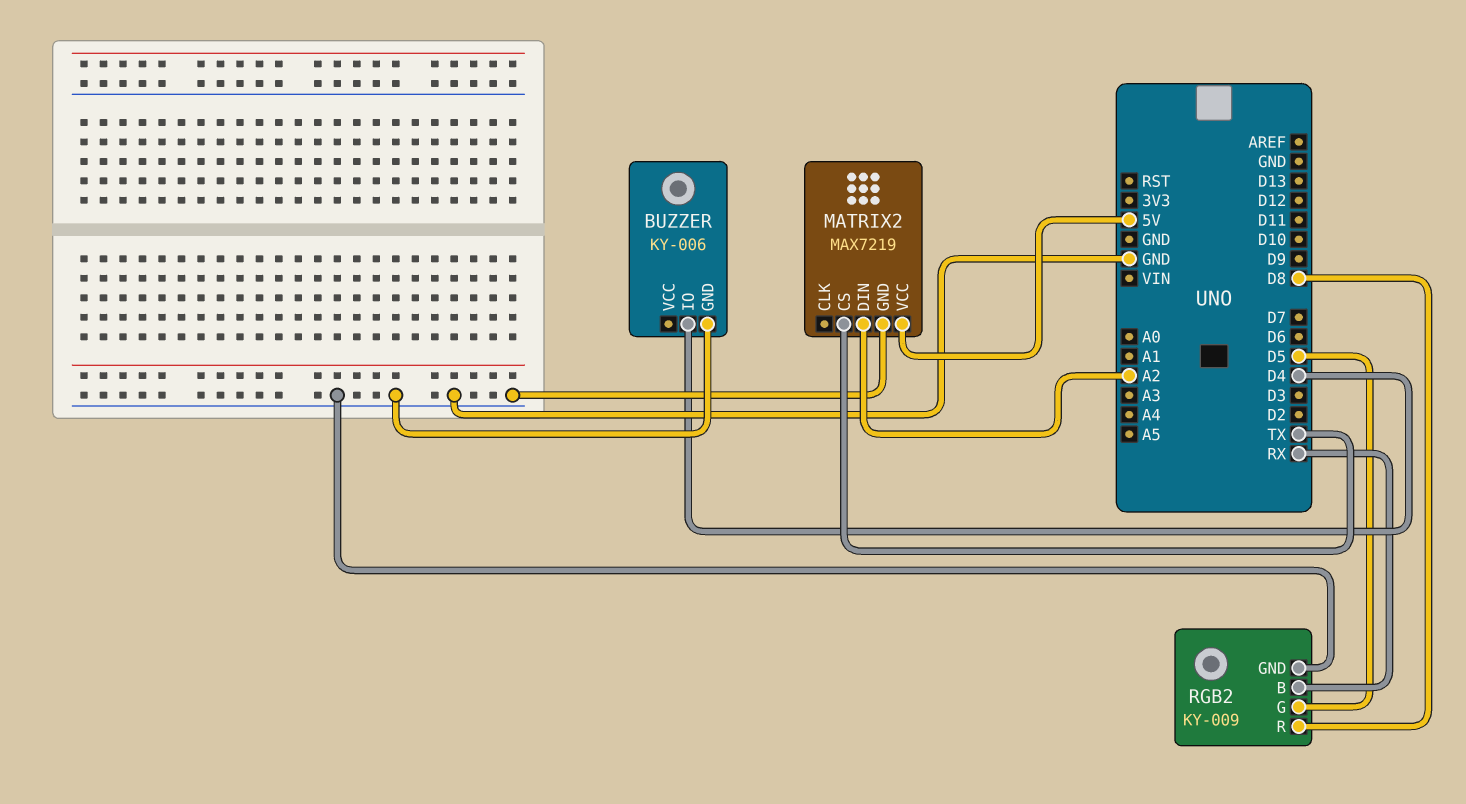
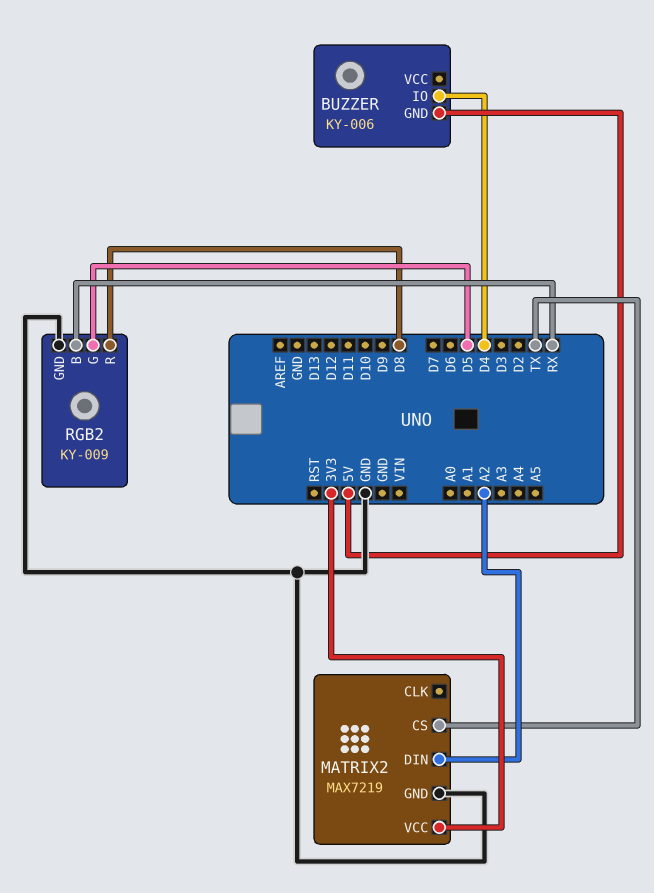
BUZZER pin GND: GND -> 5V
MATRIX2 pin VCC: 5V -> 3V3

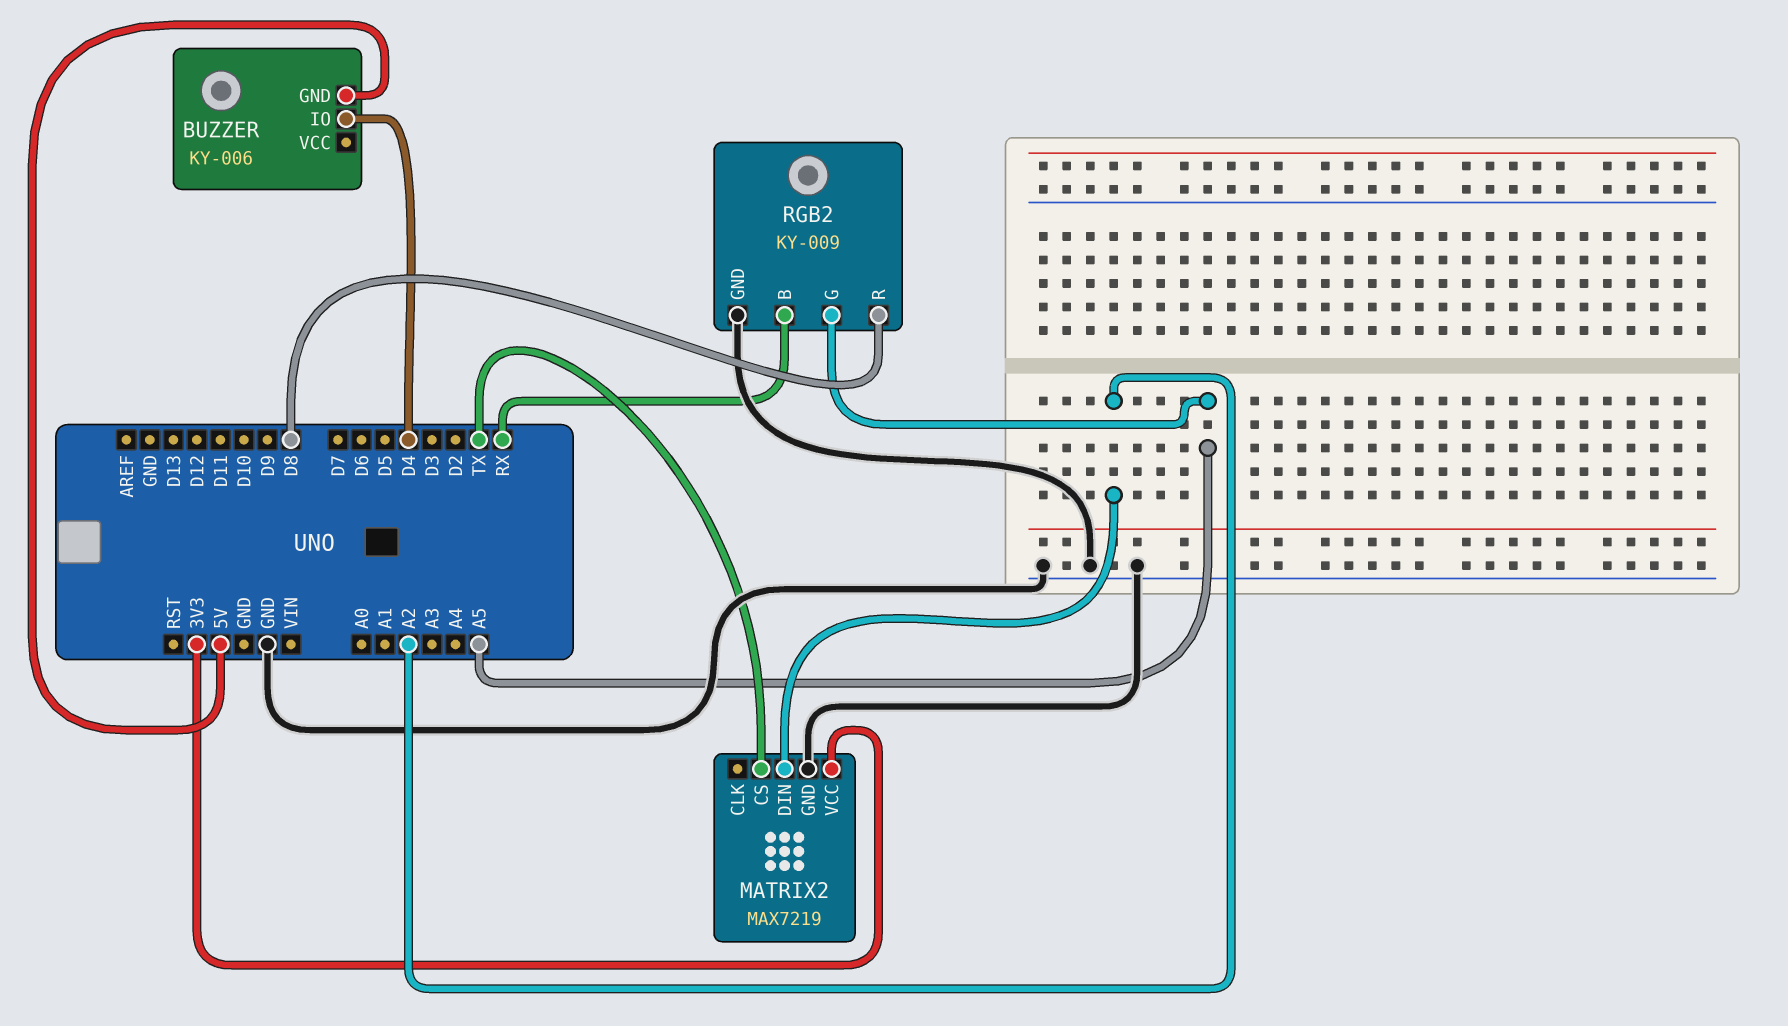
RGB2 pin G: D5 -> A5

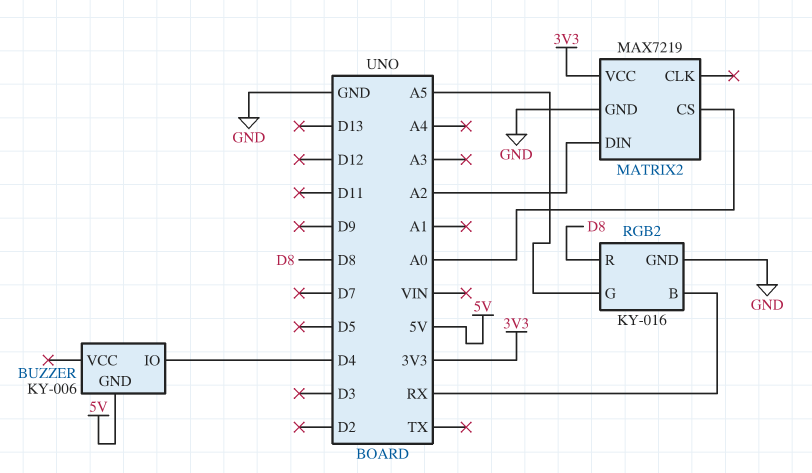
MATRIX2 pin CS: TX -> A0
RGB2: KY-009 -> KY-016

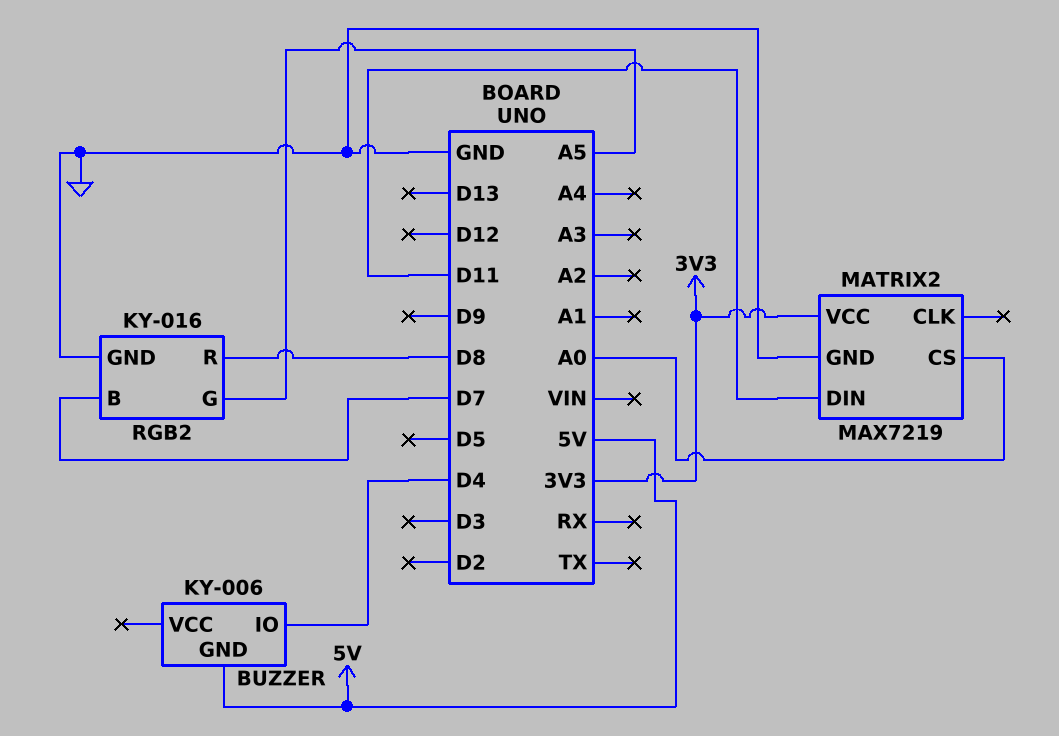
MATRIX2 pin DIN: A2 -> D11
RGB2 pin B: RX -> D7

